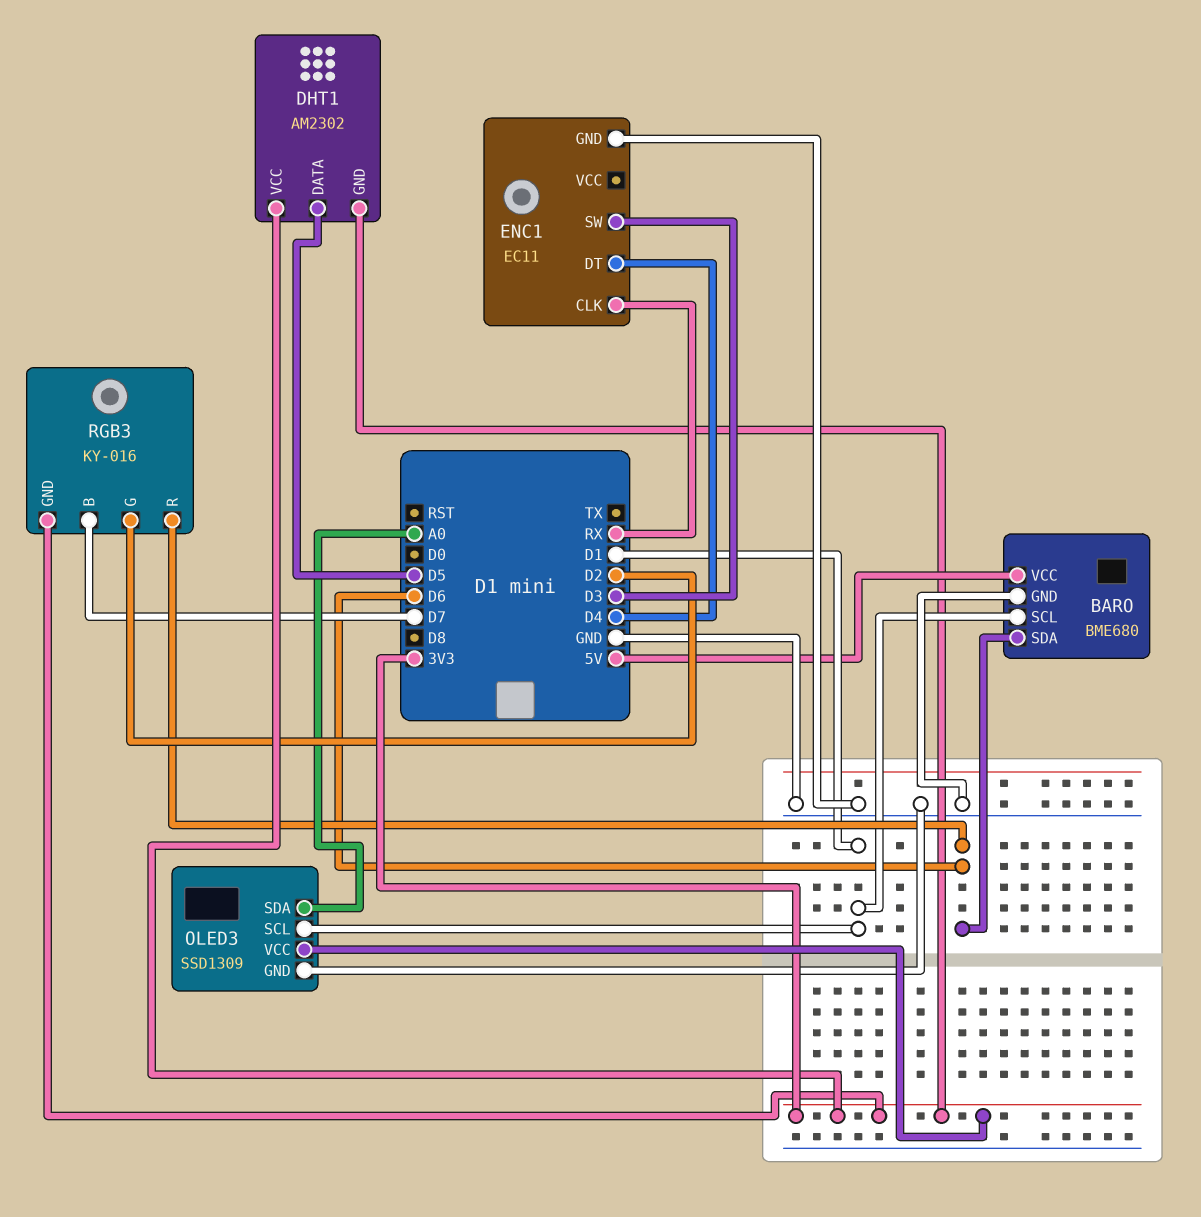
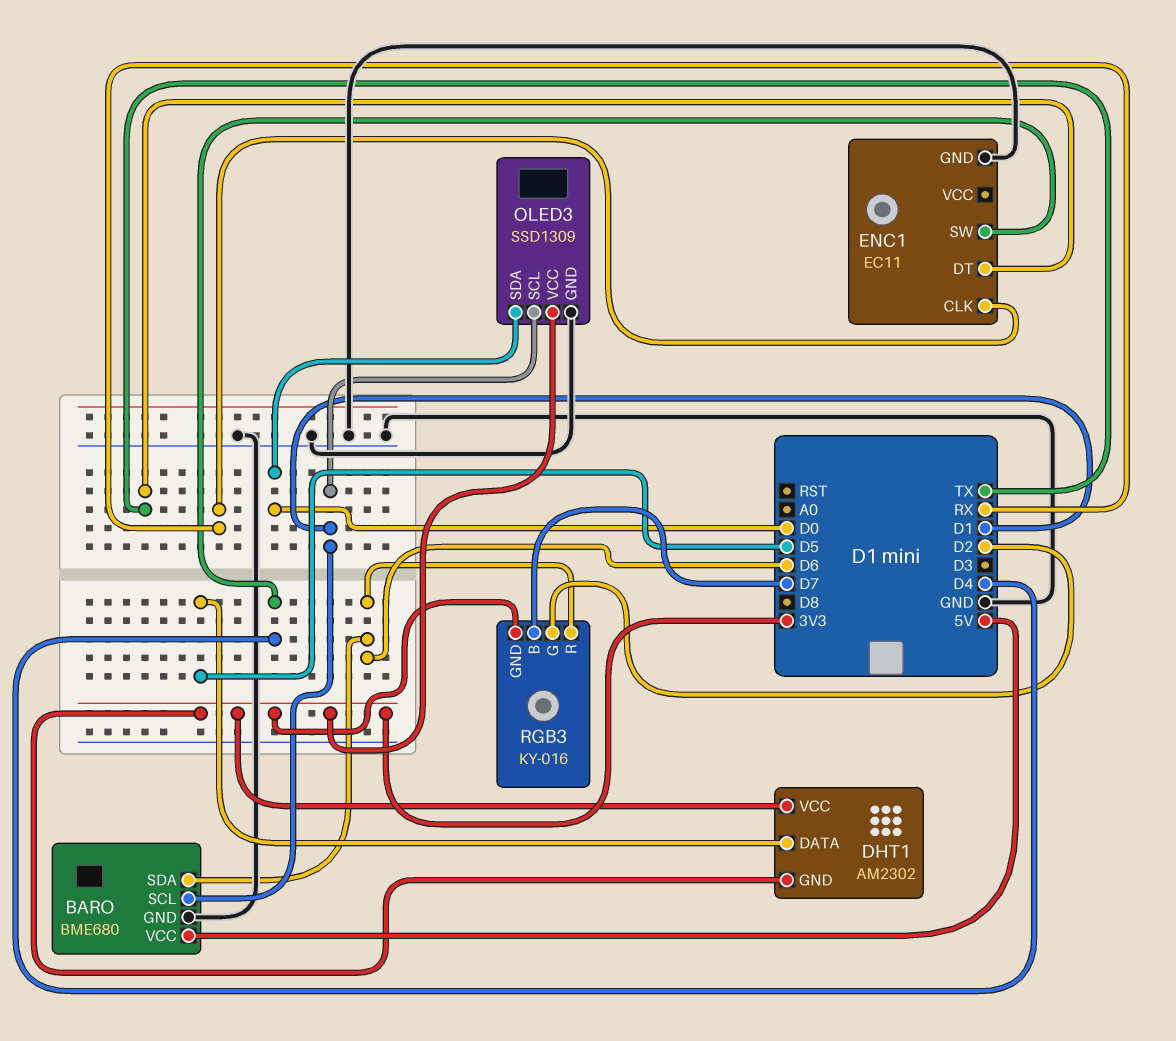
ENC1 pin DT: D4 -> TX
ENC1 pin SW: D3 -> D4
OLED3 pin SDA: A0 -> D0

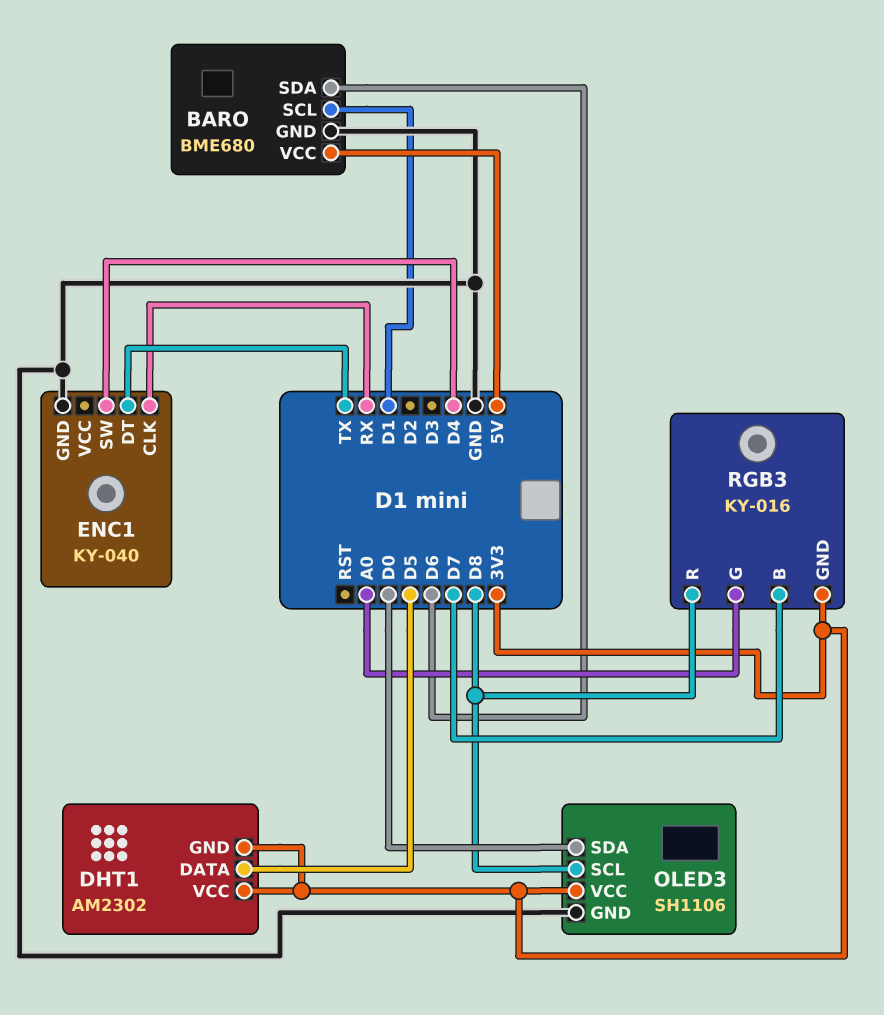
ENC1: EC11 -> KY-040
OLED3: SSD1309 -> SH1106
OLED3 pin SCL: D1 -> D8
RGB3 pin G: D2 -> A0
RGB3 pin R: D6 -> D8

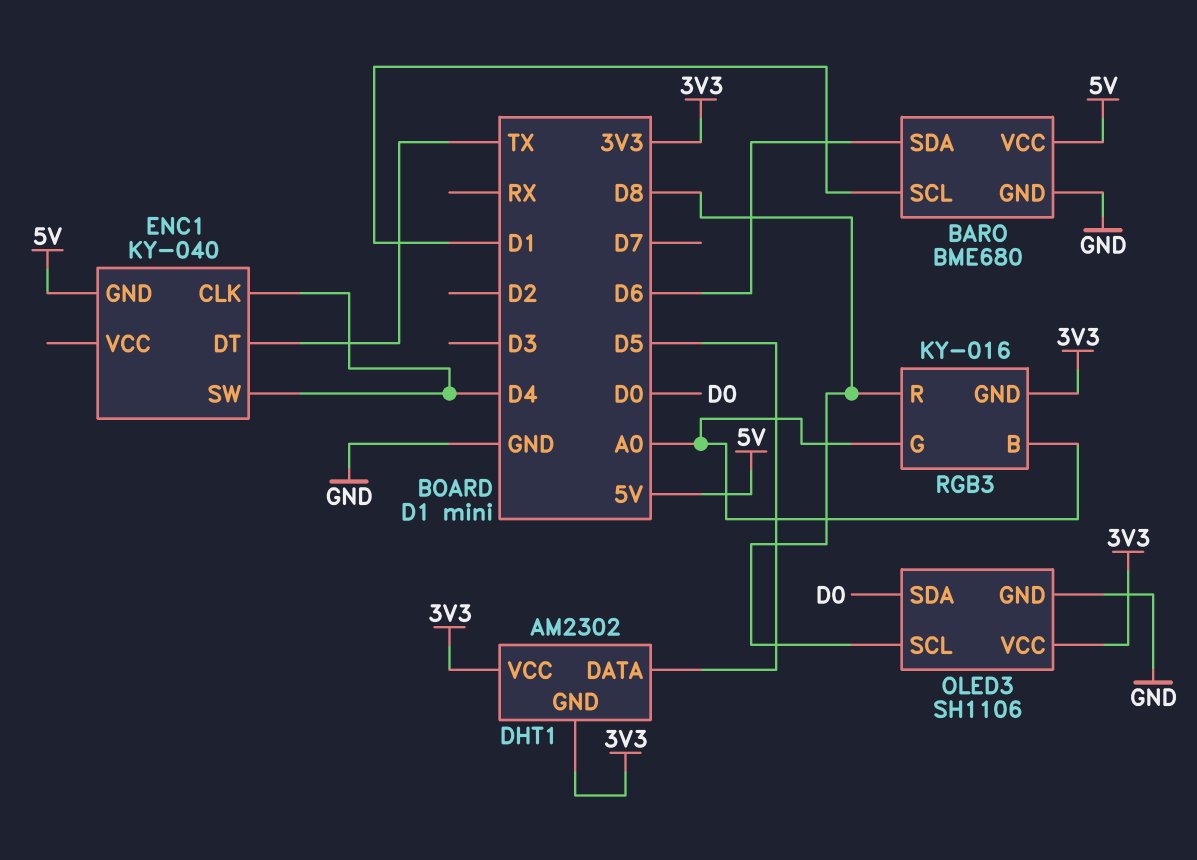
ENC1 pin CLK: RX -> D4
ENC1 pin GND: GND -> 5V
RGB3 pin B: D7 -> A0

